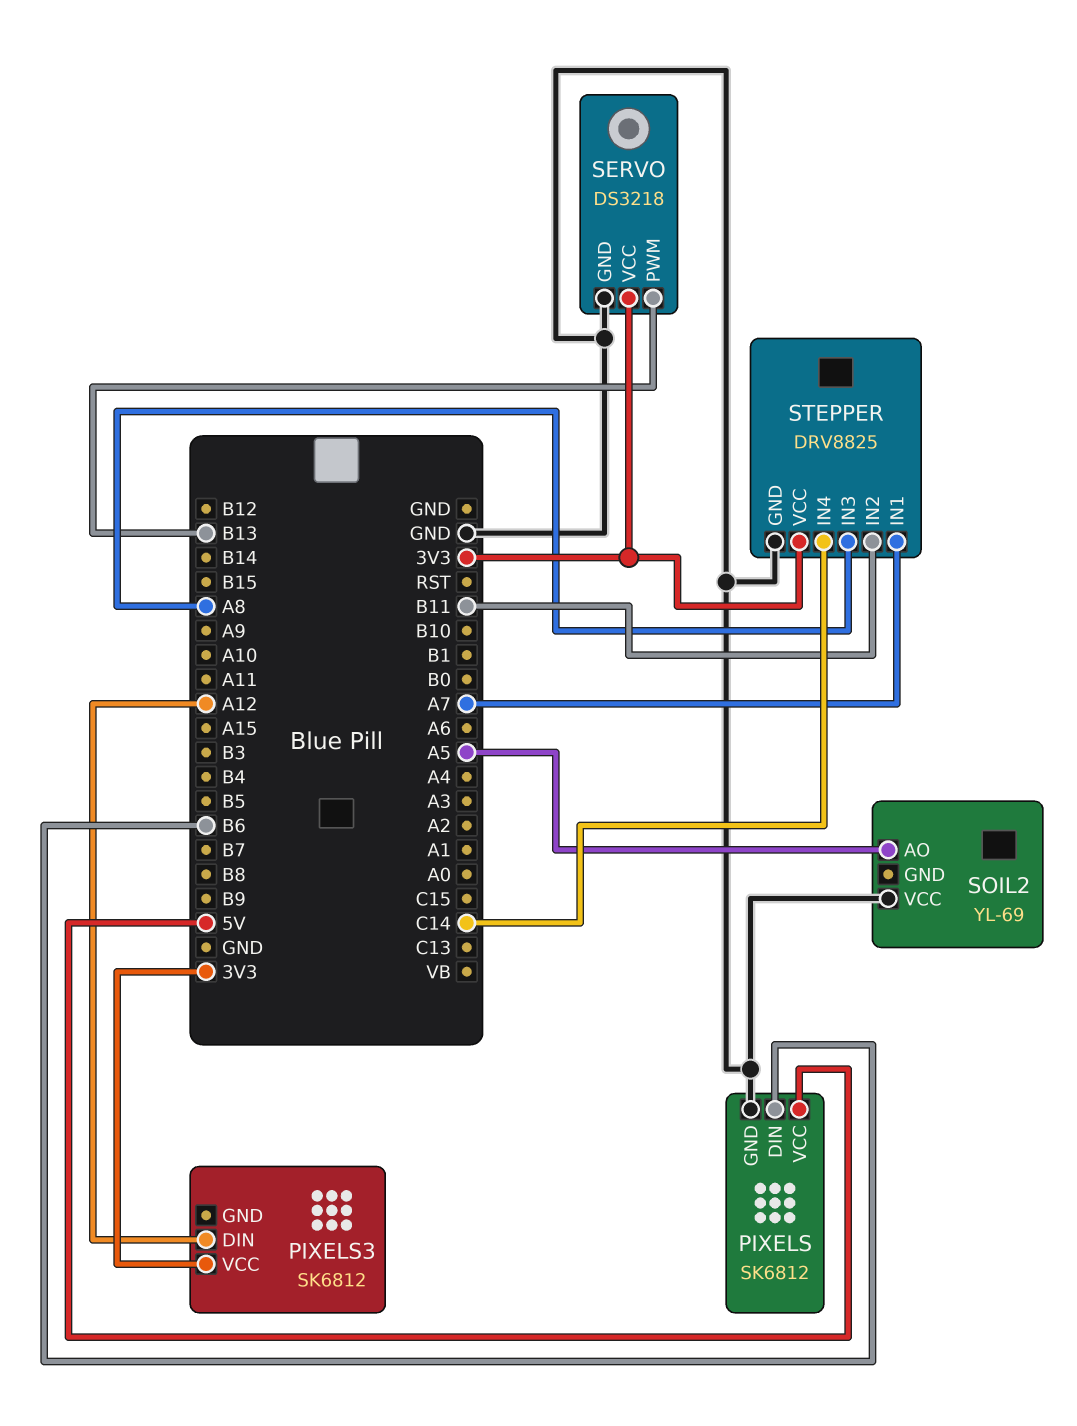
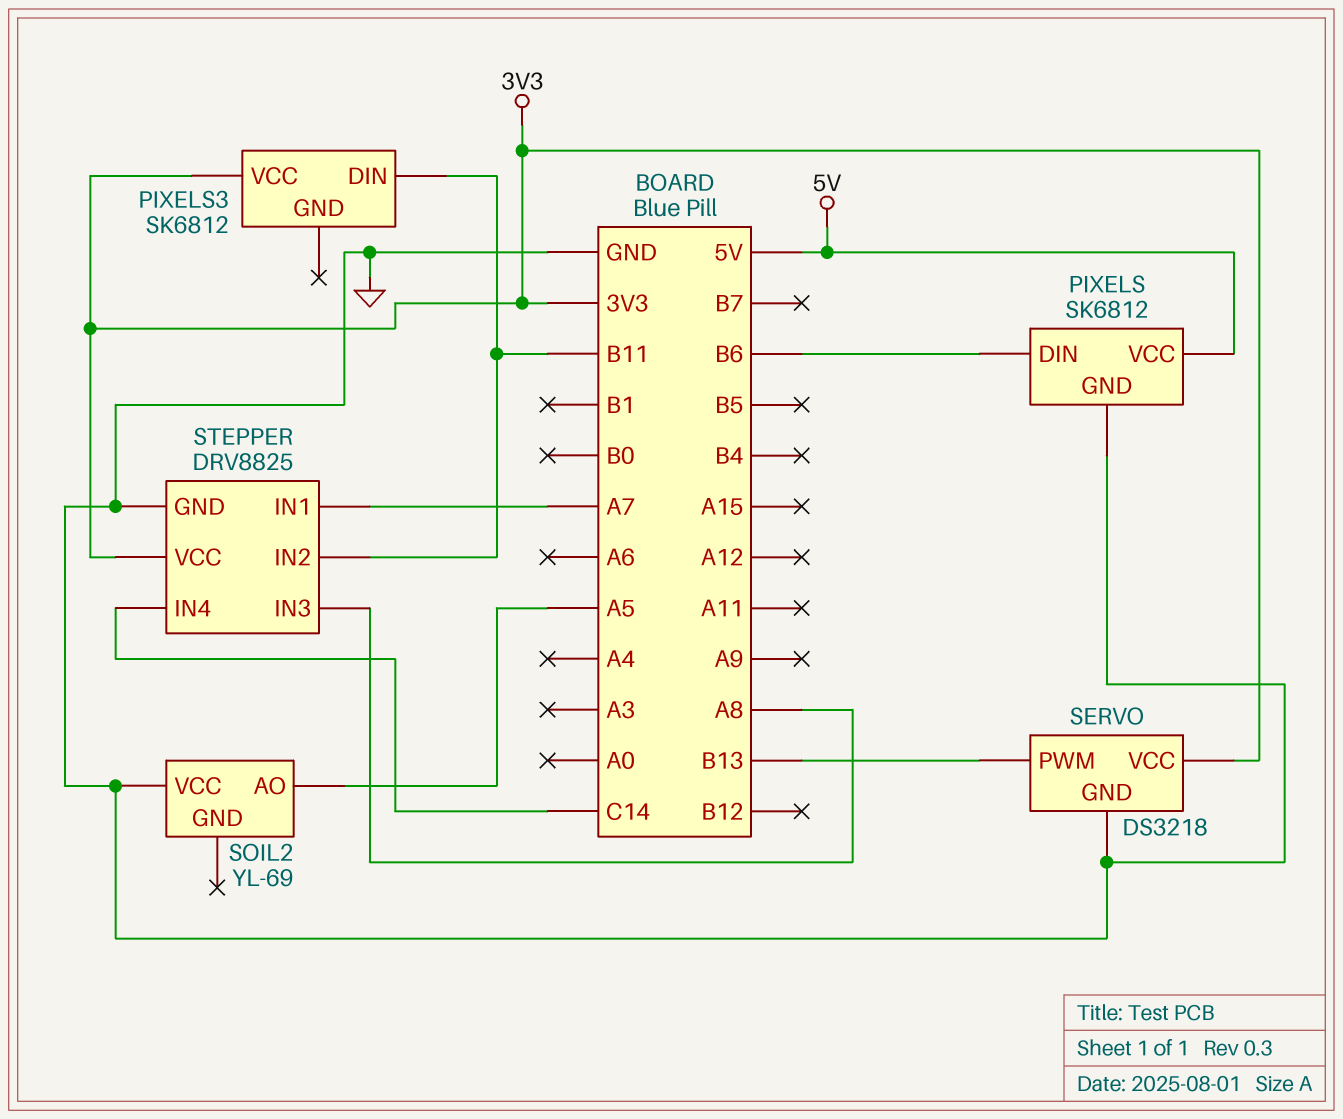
PIXELS3 pin DIN: A12 -> B11

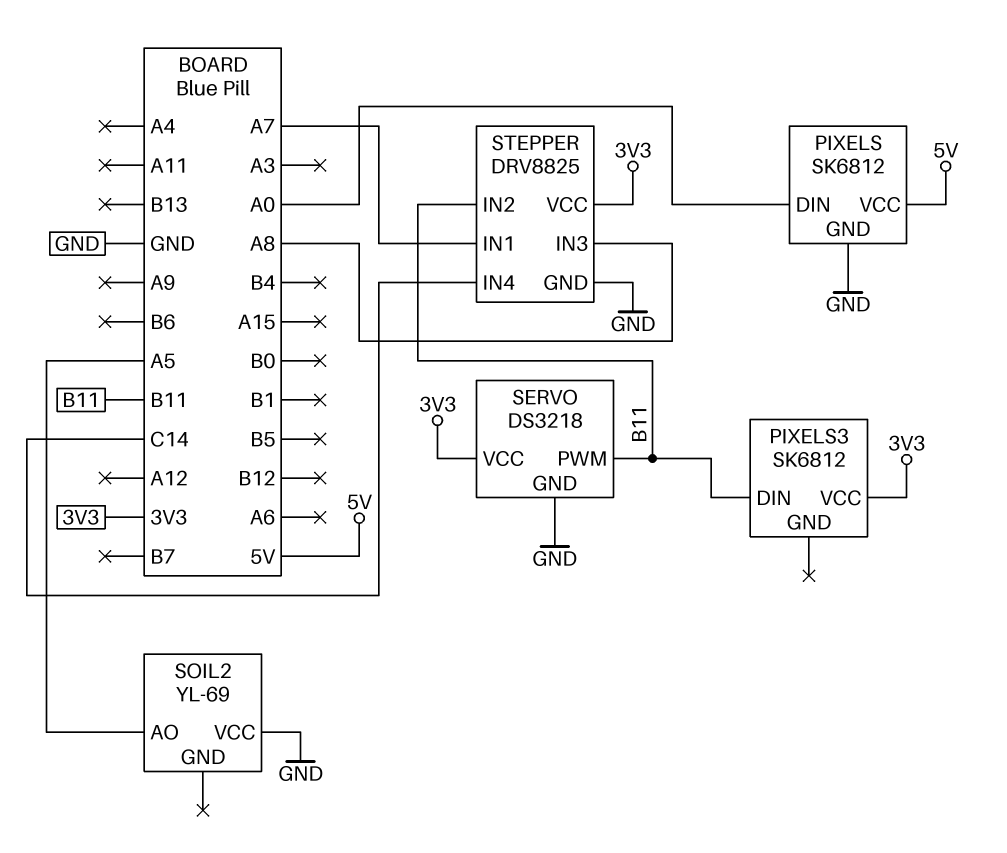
PIXELS pin DIN: B6 -> A0
SERVO pin PWM: B13 -> B11

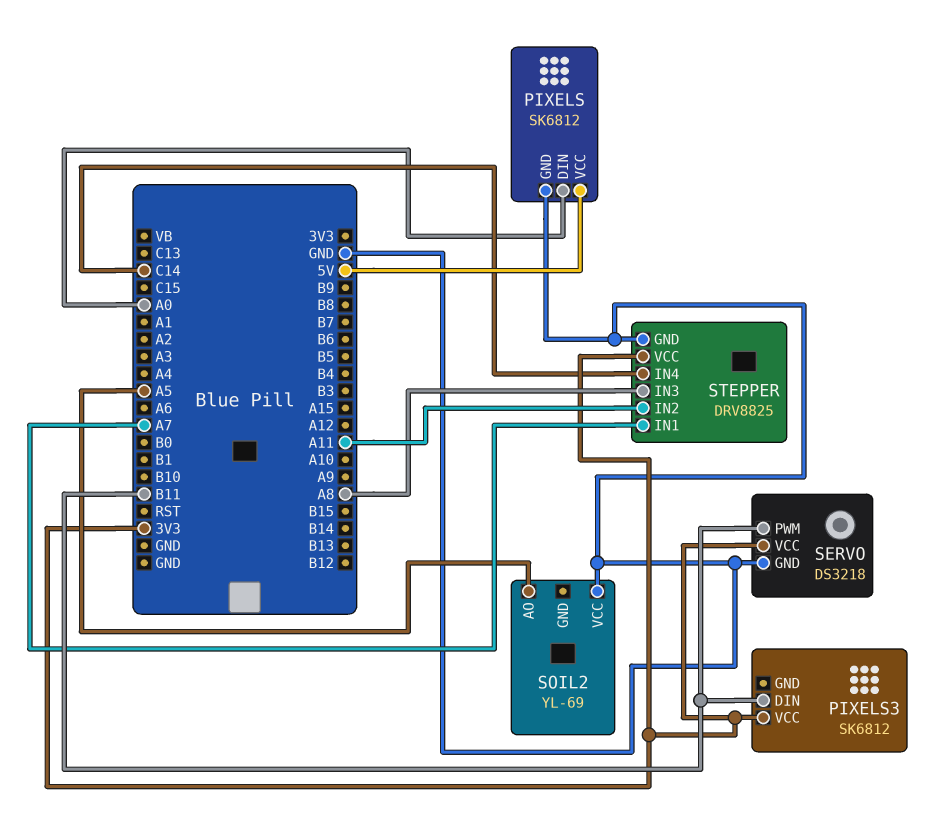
STEPPER pin IN2: B11 -> A11

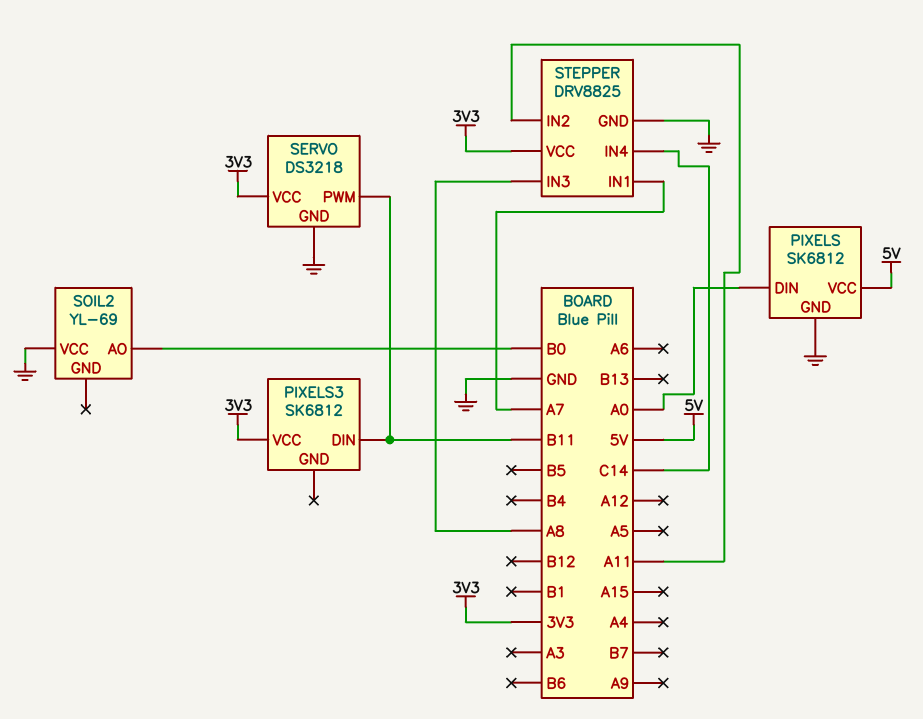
SOIL2 pin AO: A5 -> B0

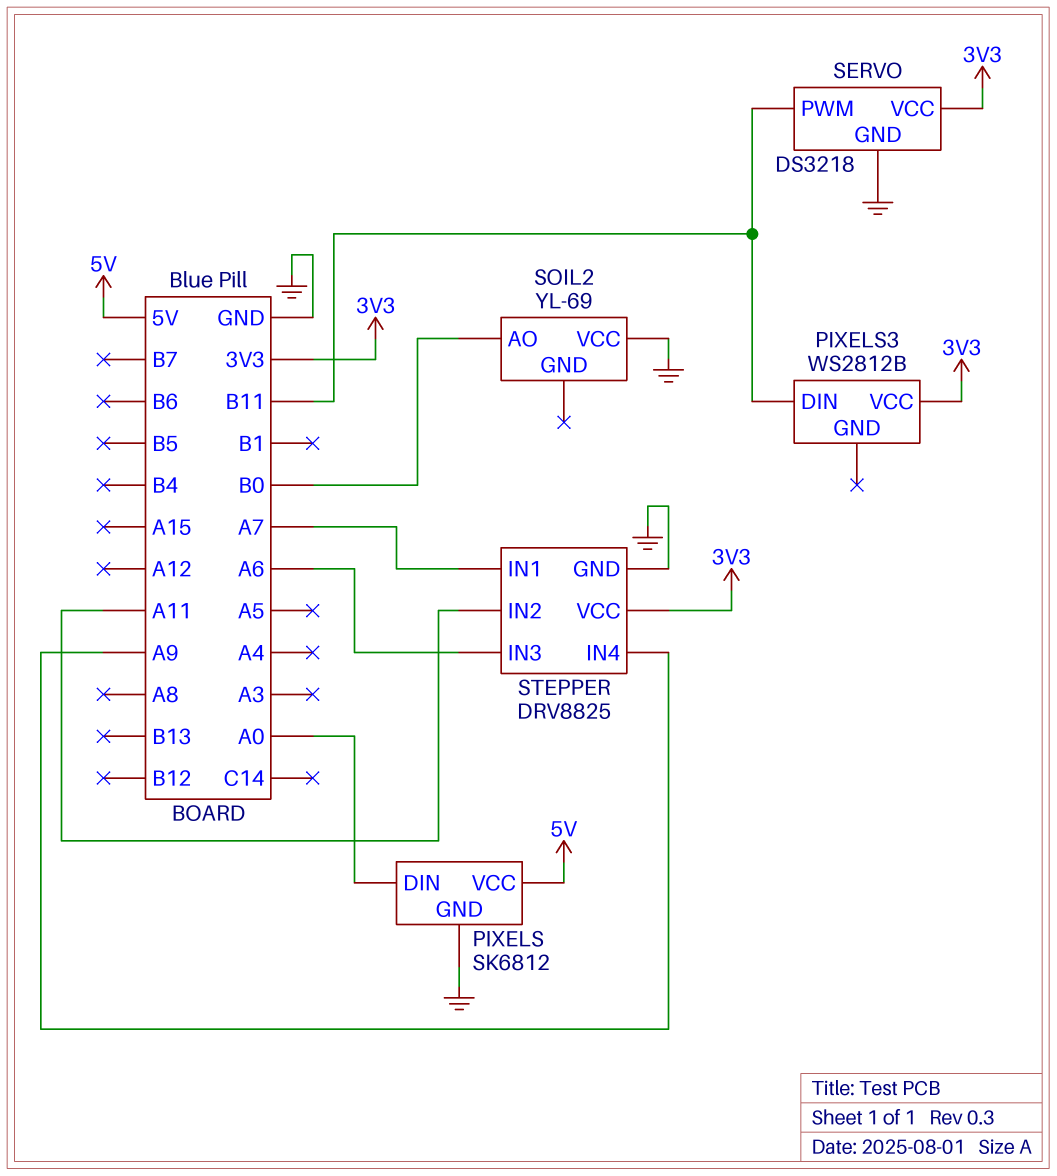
PIXELS3: SK6812 -> WS2812B
STEPPER pin IN3: A8 -> A6
STEPPER pin IN4: C14 -> A9

